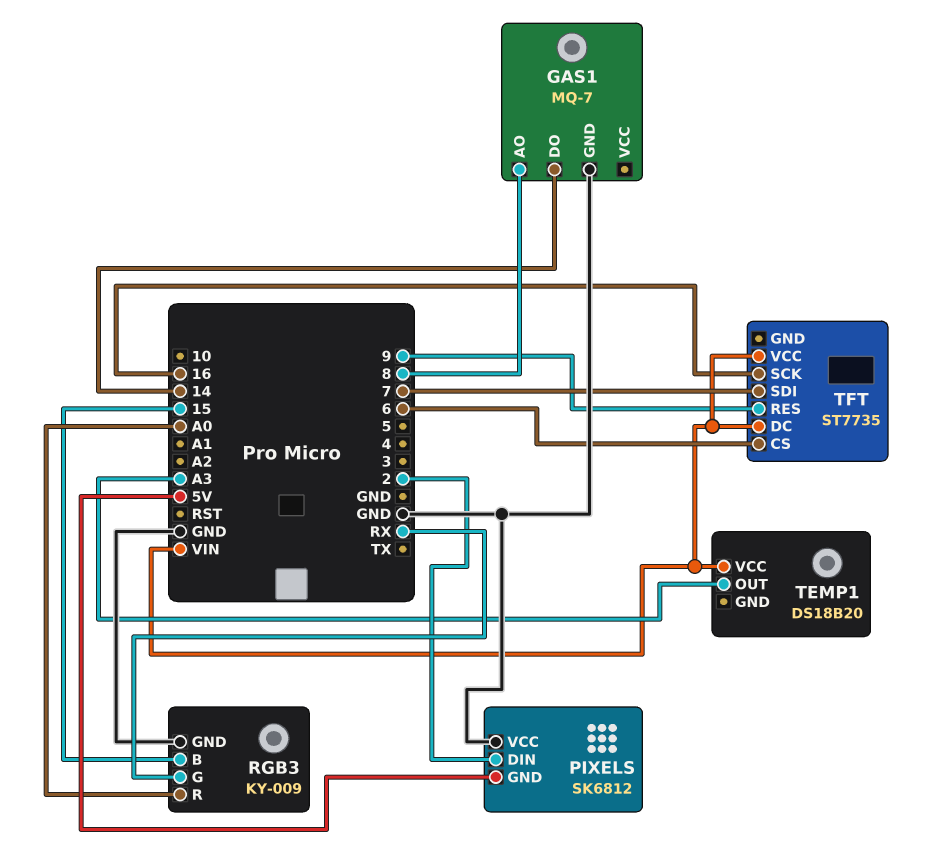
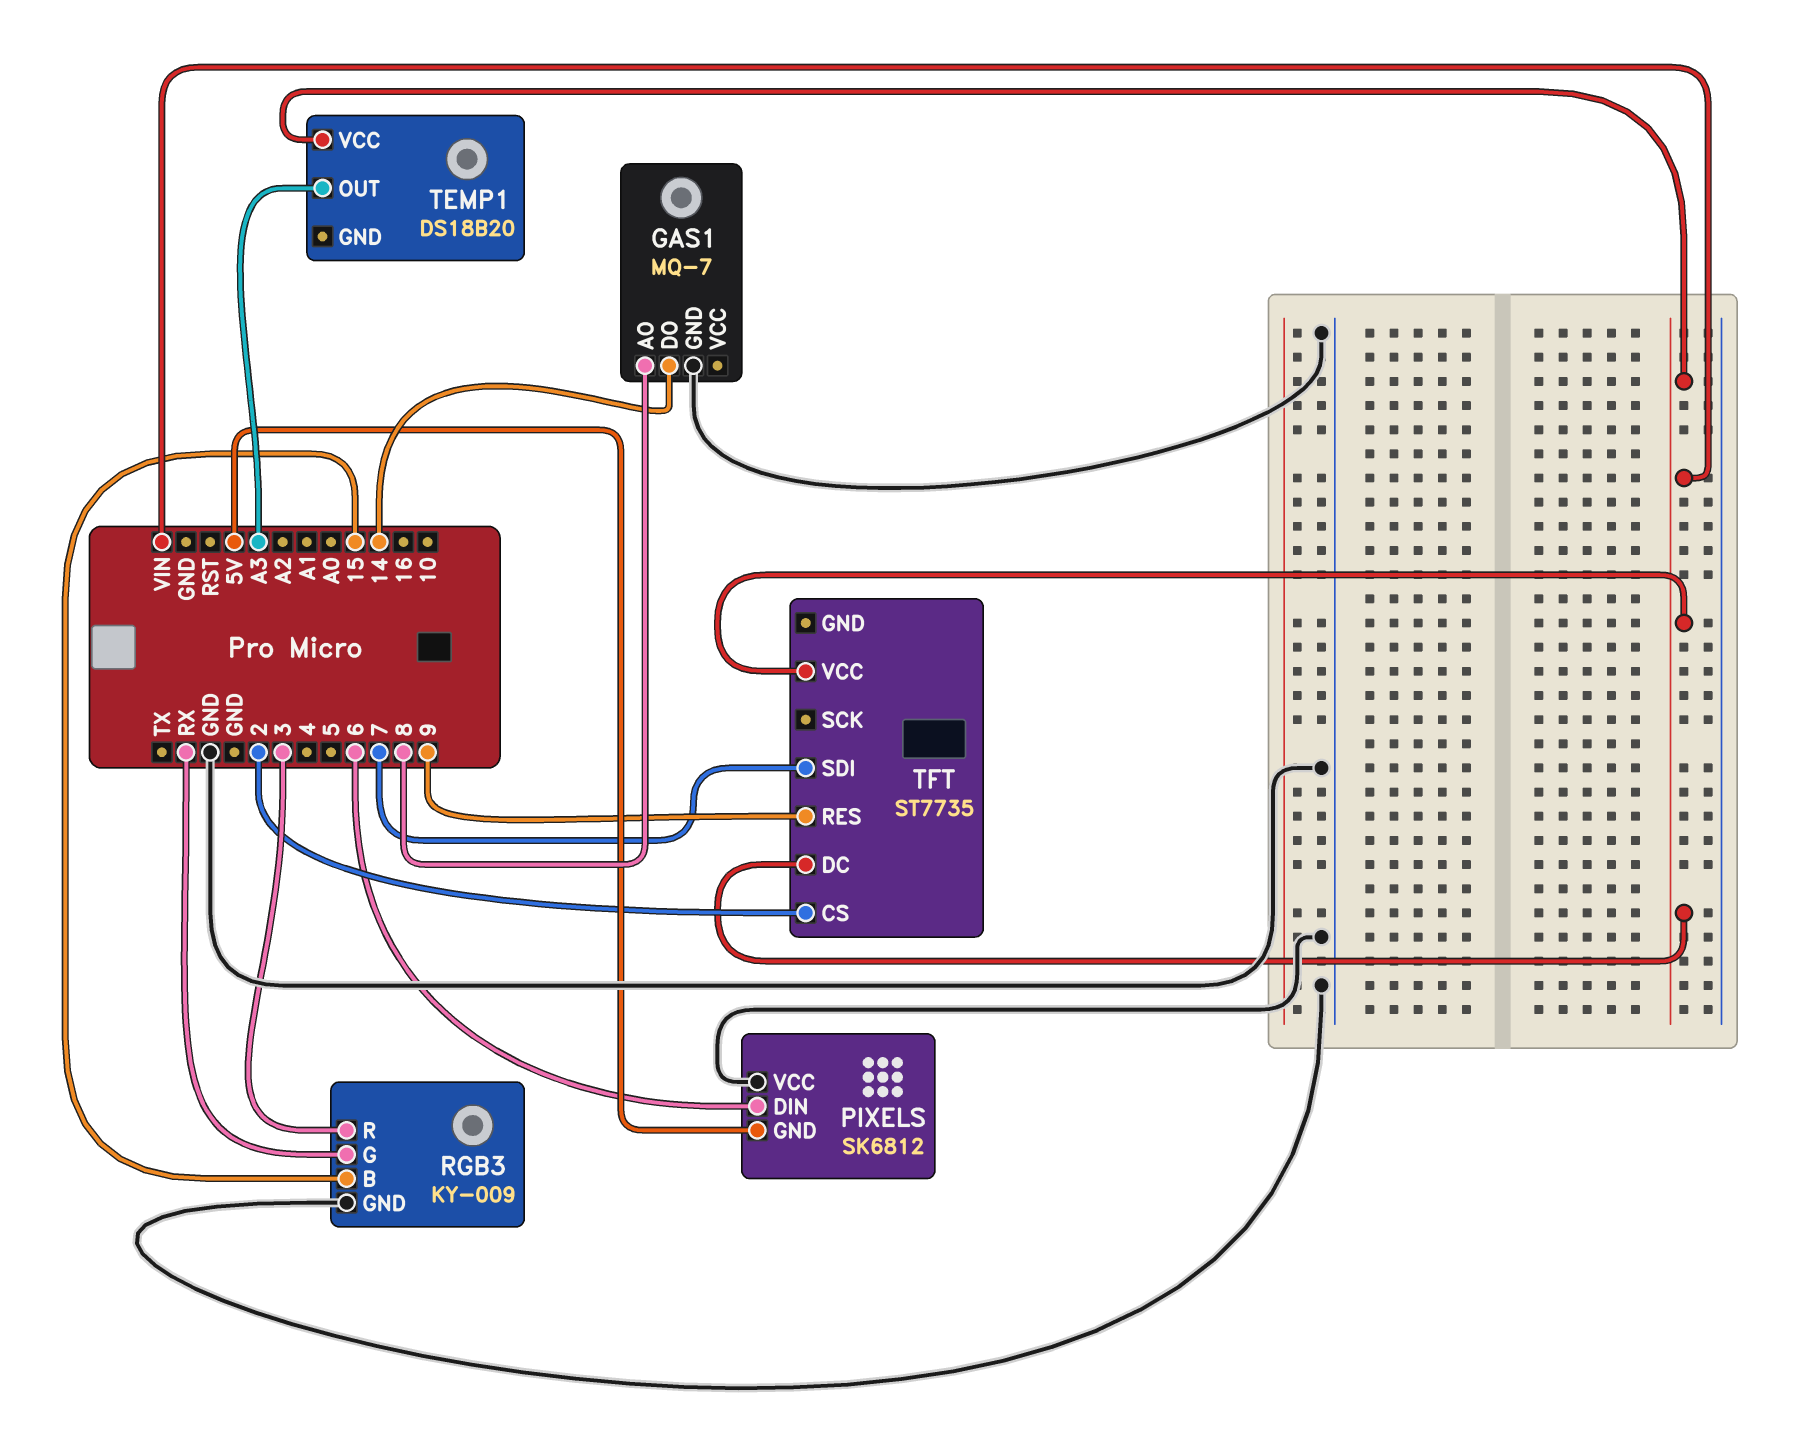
PIXELS pin DIN: 2 -> 6
RGB3 pin R: A0 -> 3
TFT pin CS: 6 -> 2
TFT pin SCK: 16 -> none

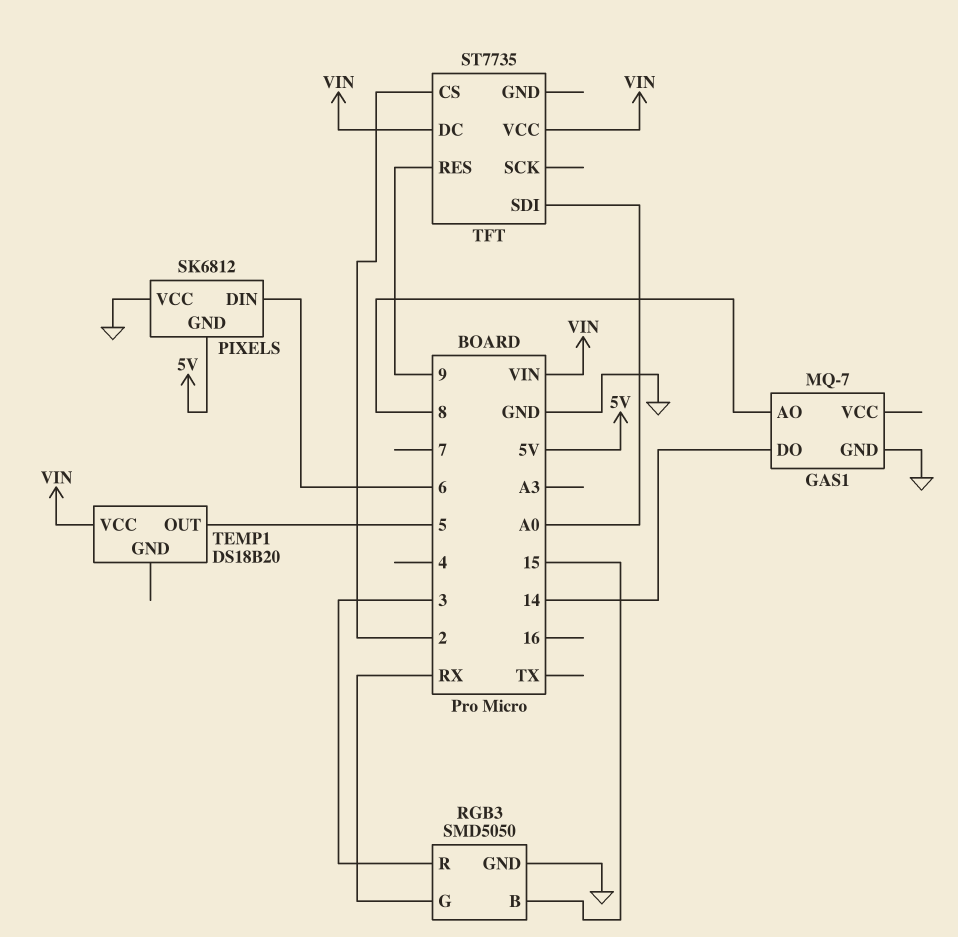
RGB3: KY-009 -> SMD5050
TEMP1 pin OUT: A3 -> 5
TFT pin SDI: 7 -> A0

